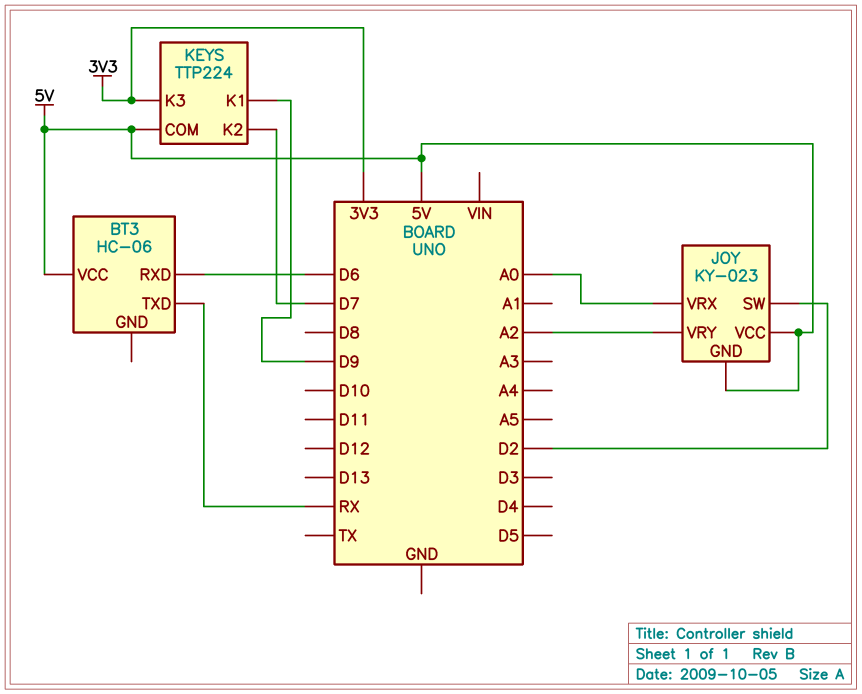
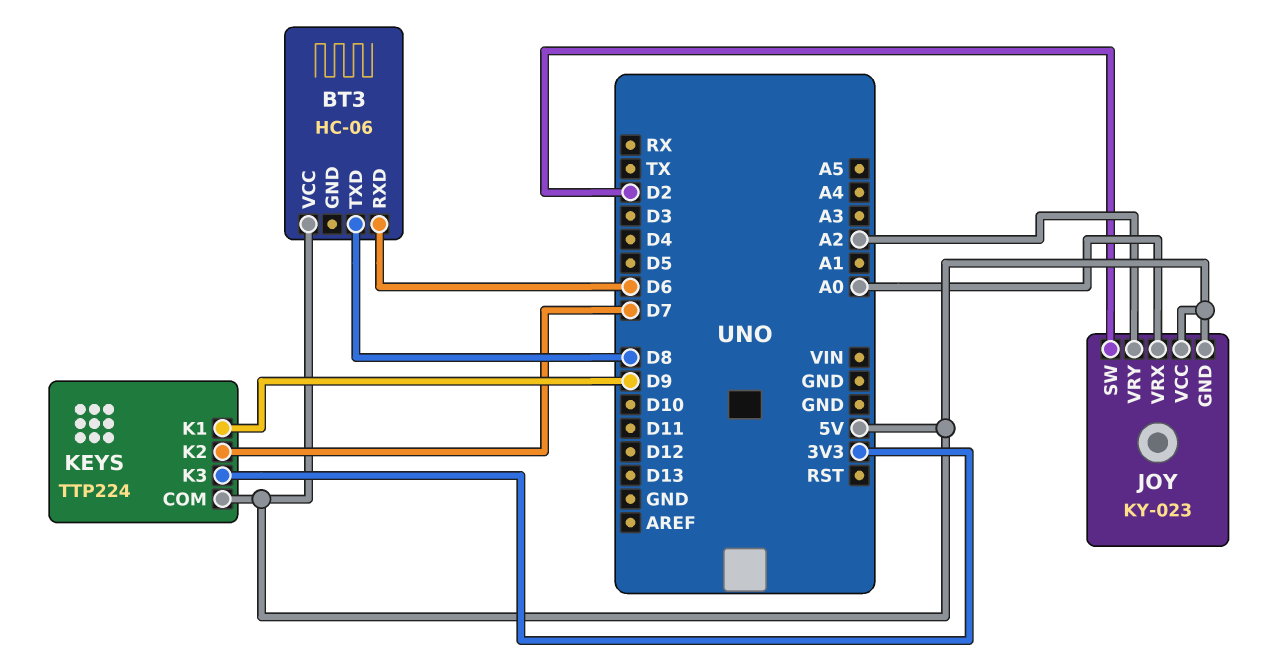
BT3 pin TXD: RX -> D8

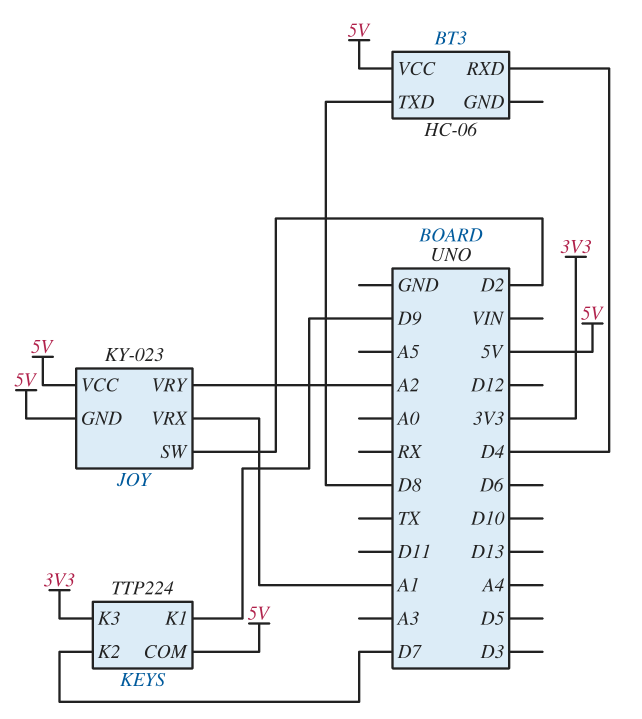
BT3 pin RXD: D6 -> D4
JOY pin VRX: A0 -> A1

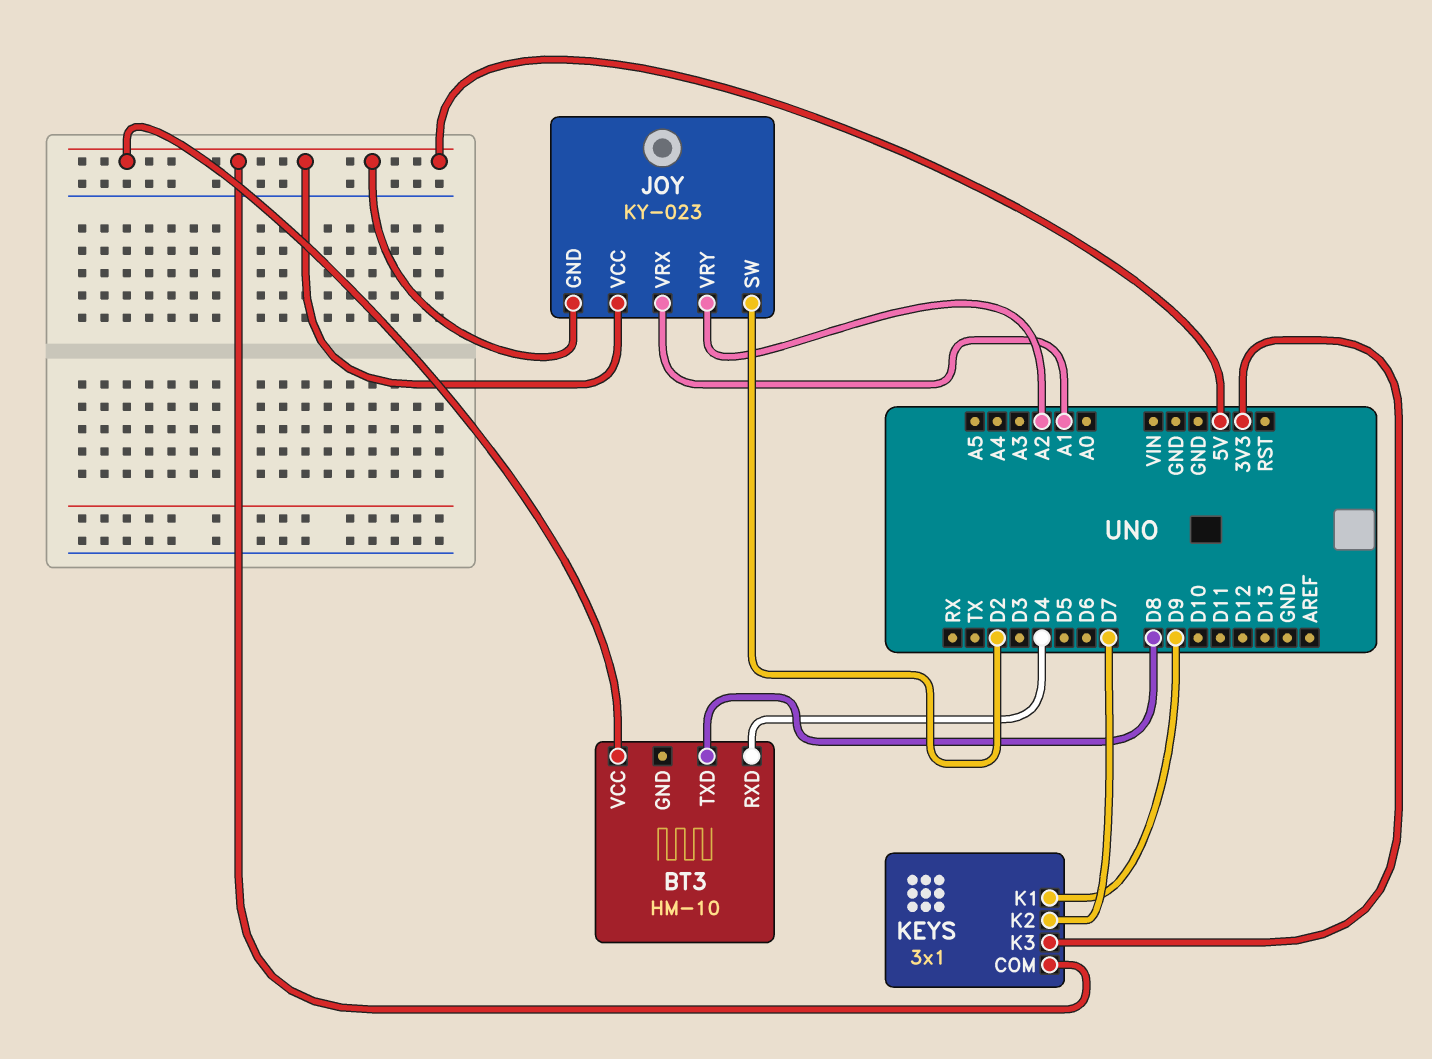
BT3: HC-06 -> HM-10
KEYS: TTP224 -> 3x1

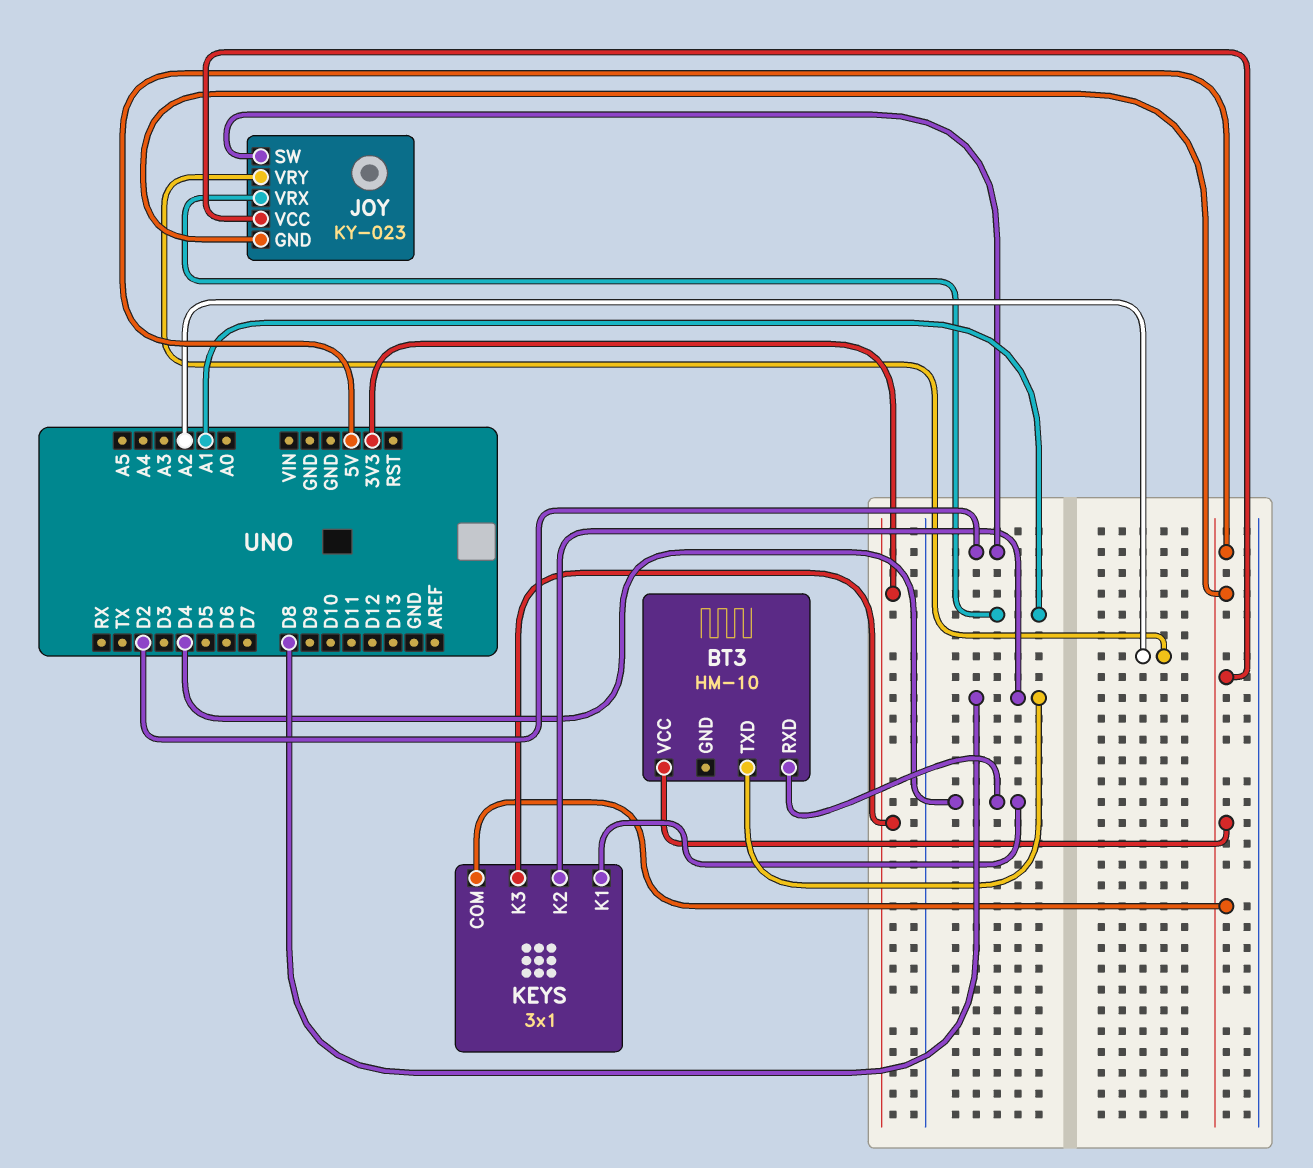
KEYS pin K1: D9 -> D4
KEYS pin K2: D7 -> D8

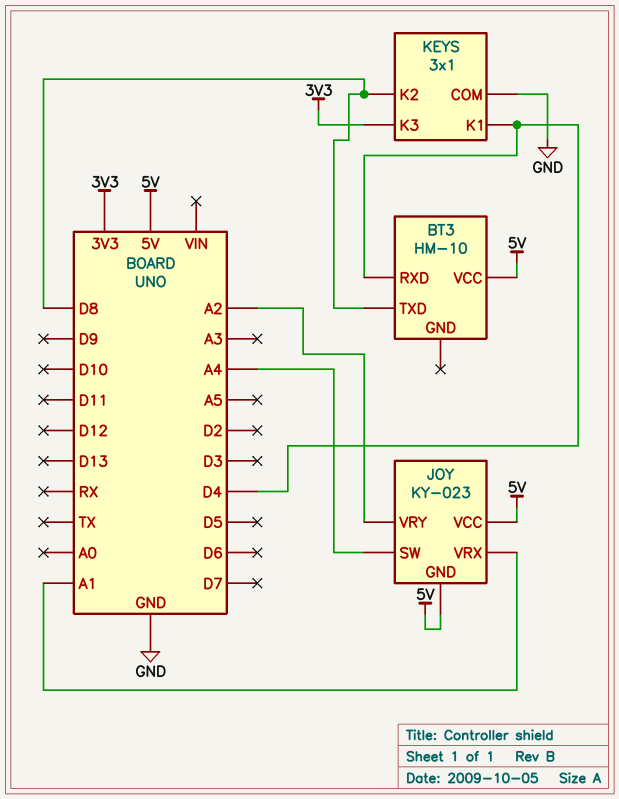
JOY pin SW: D2 -> A4
KEYS pin COM: 5V -> GND

